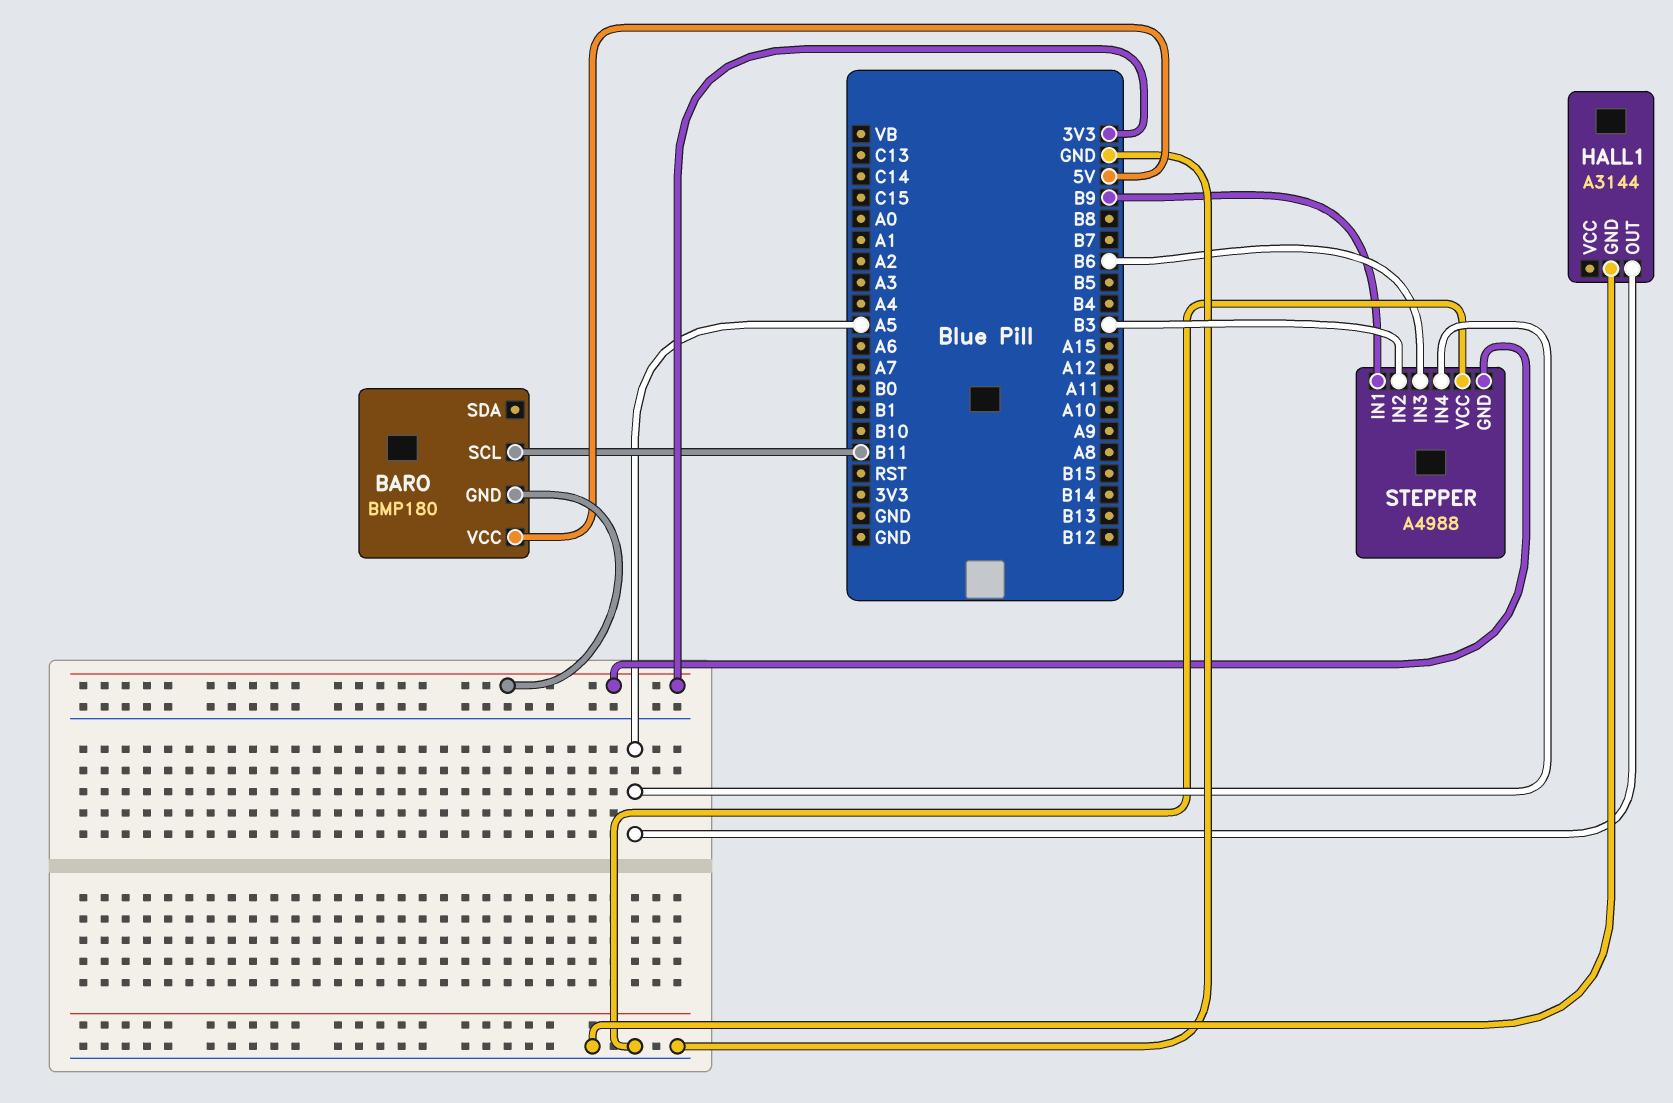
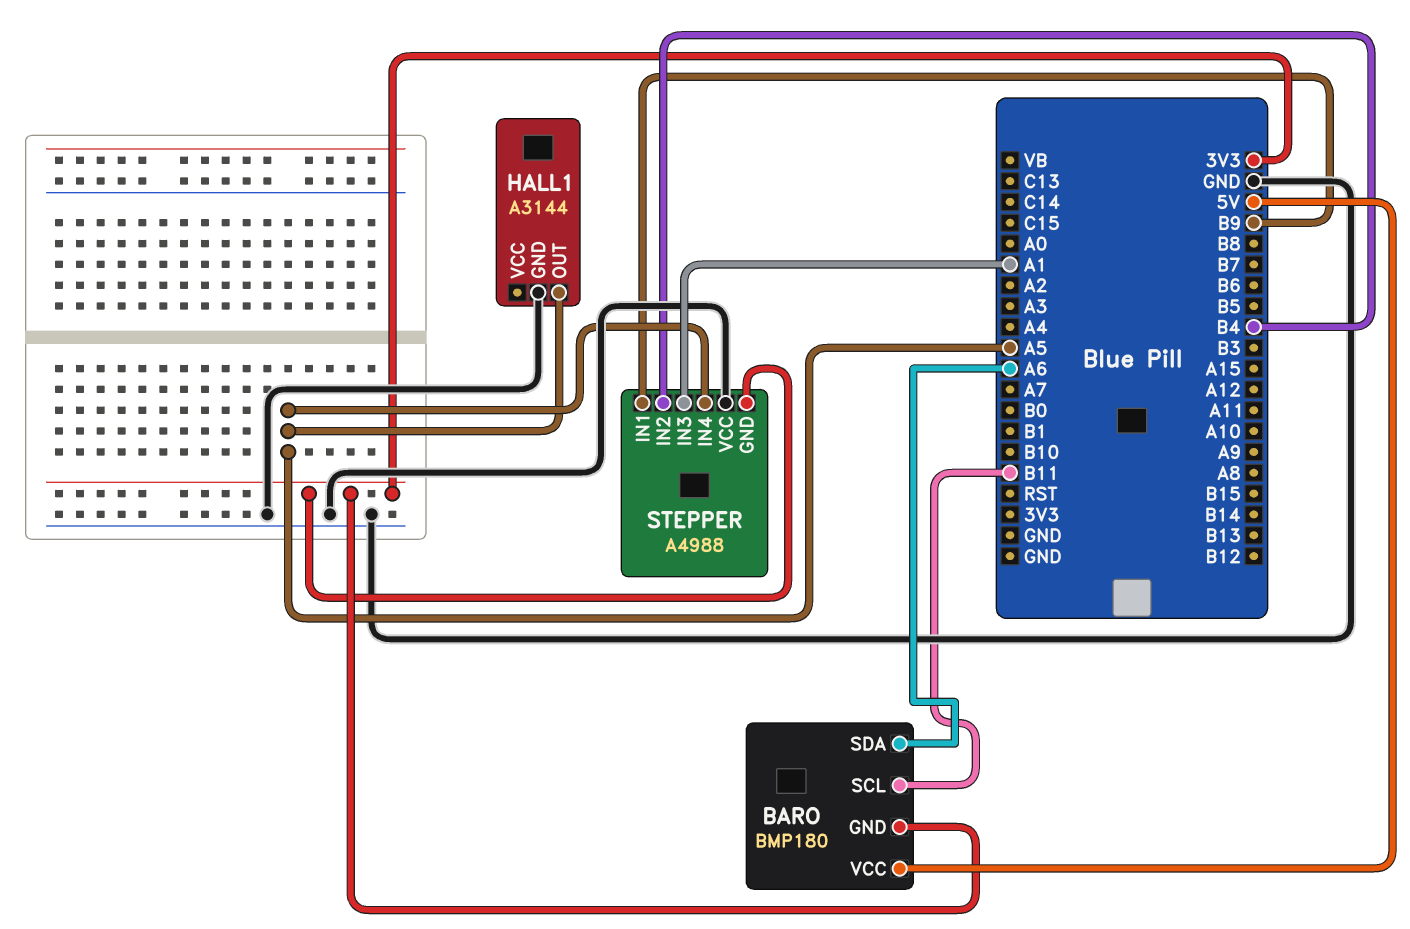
BARO pin SDA: none -> A6
STEPPER pin IN2: B3 -> B4
STEPPER pin IN3: B6 -> A1

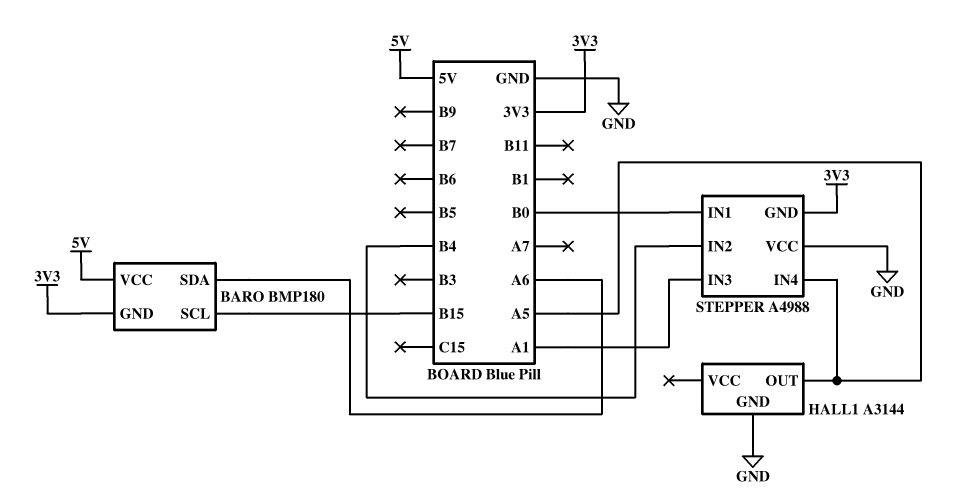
BARO pin SCL: B11 -> B15
STEPPER pin IN1: B9 -> B0

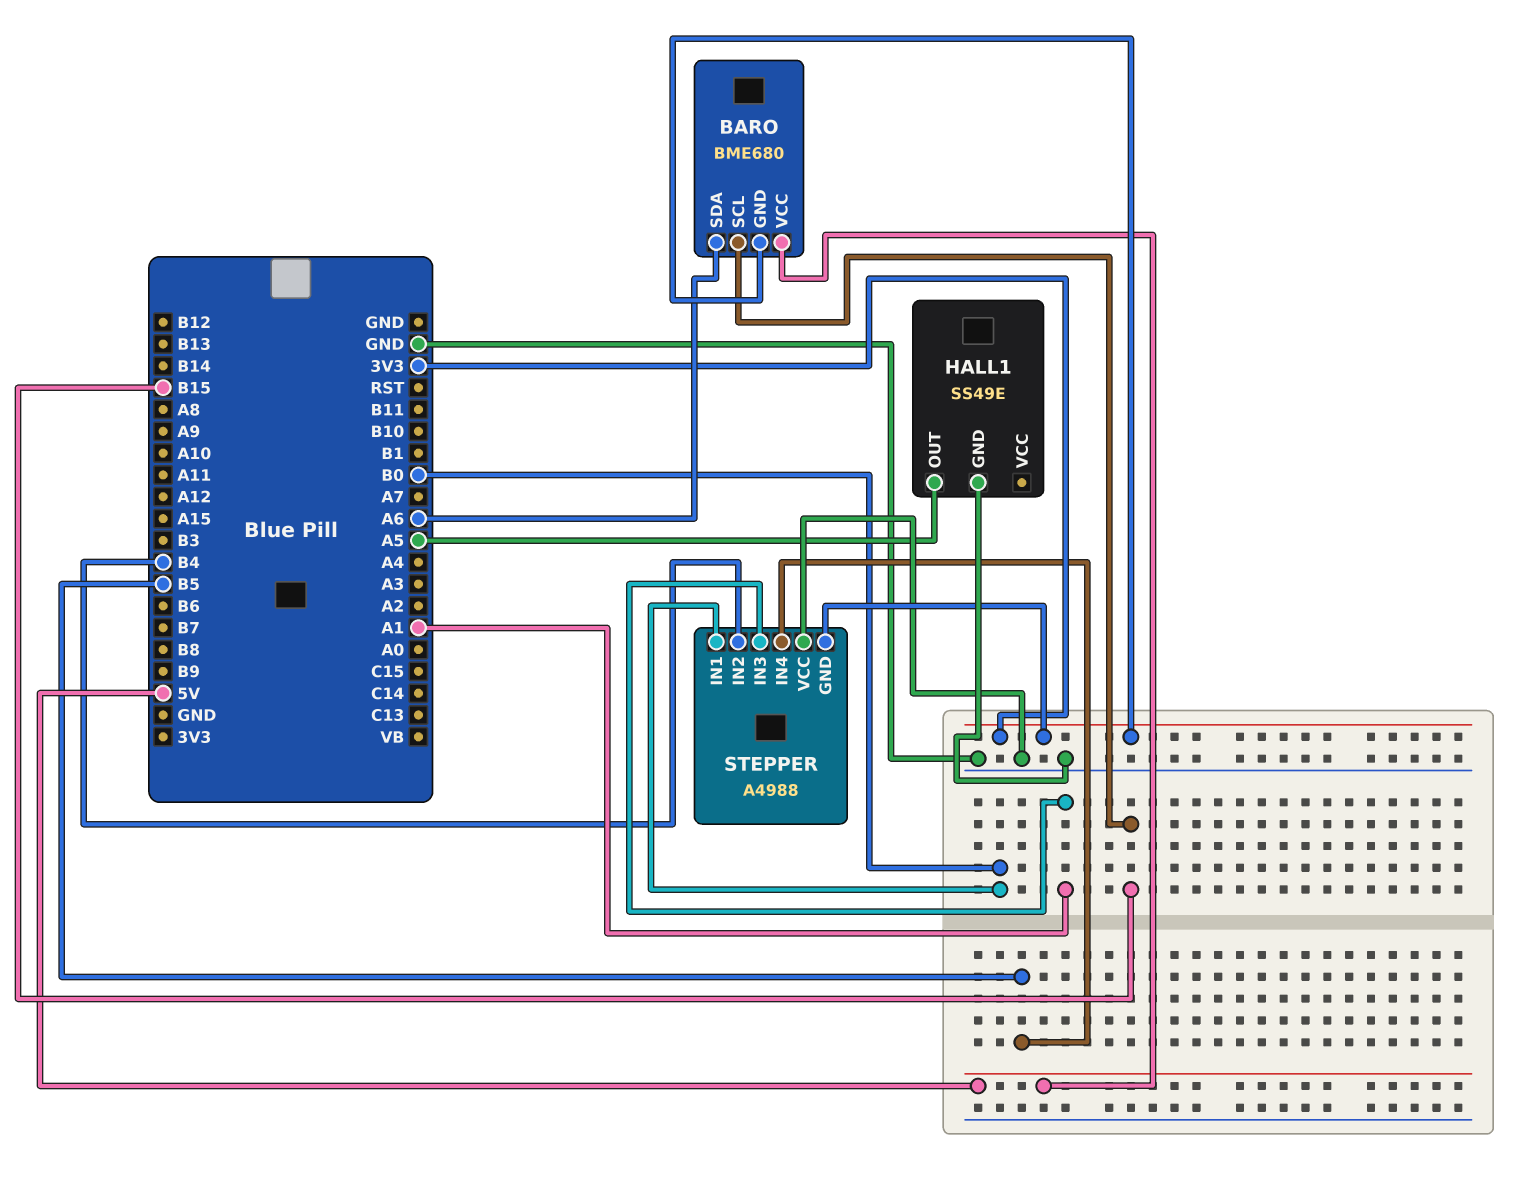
BARO: BMP180 -> BME680
HALL1: A3144 -> SS49E
STEPPER pin IN4: A5 -> B5

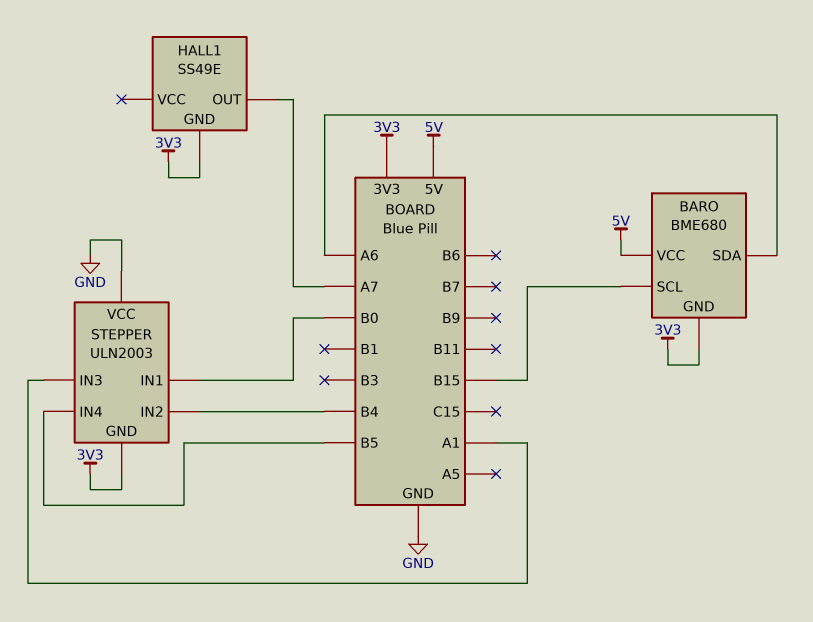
HALL1 pin GND: GND -> 3V3
HALL1 pin OUT: A5 -> A7
STEPPER: A4988 -> ULN2003

